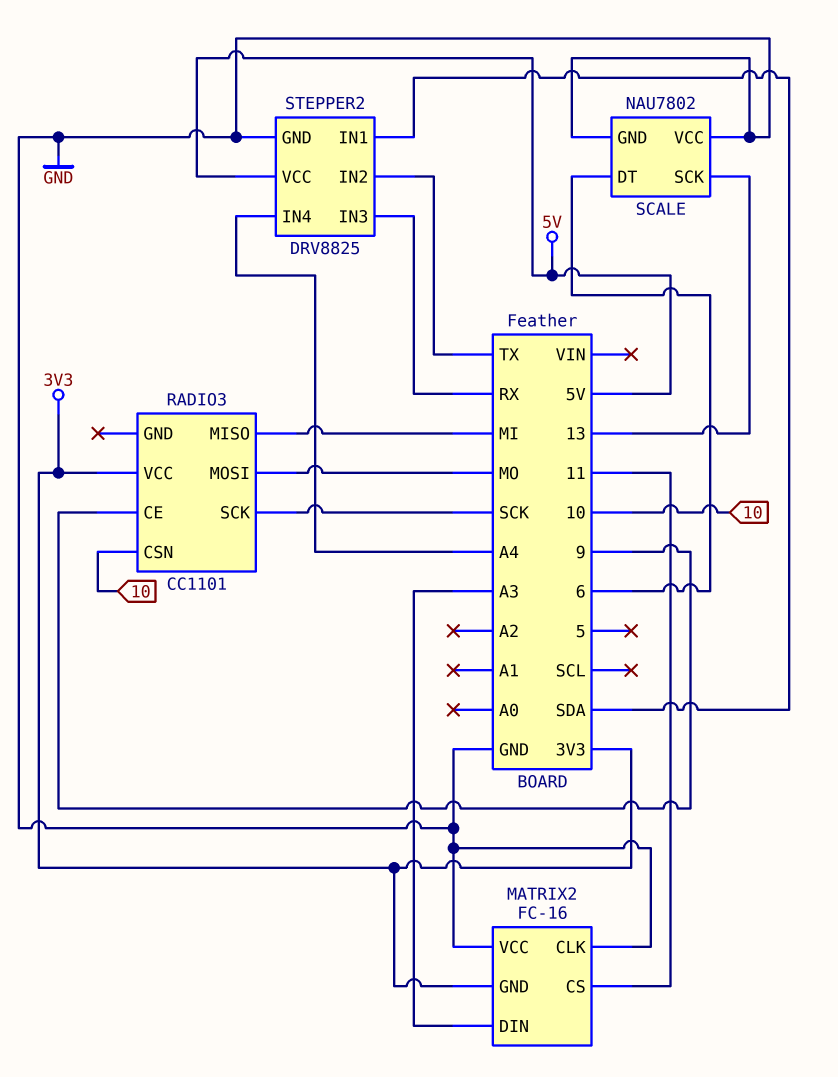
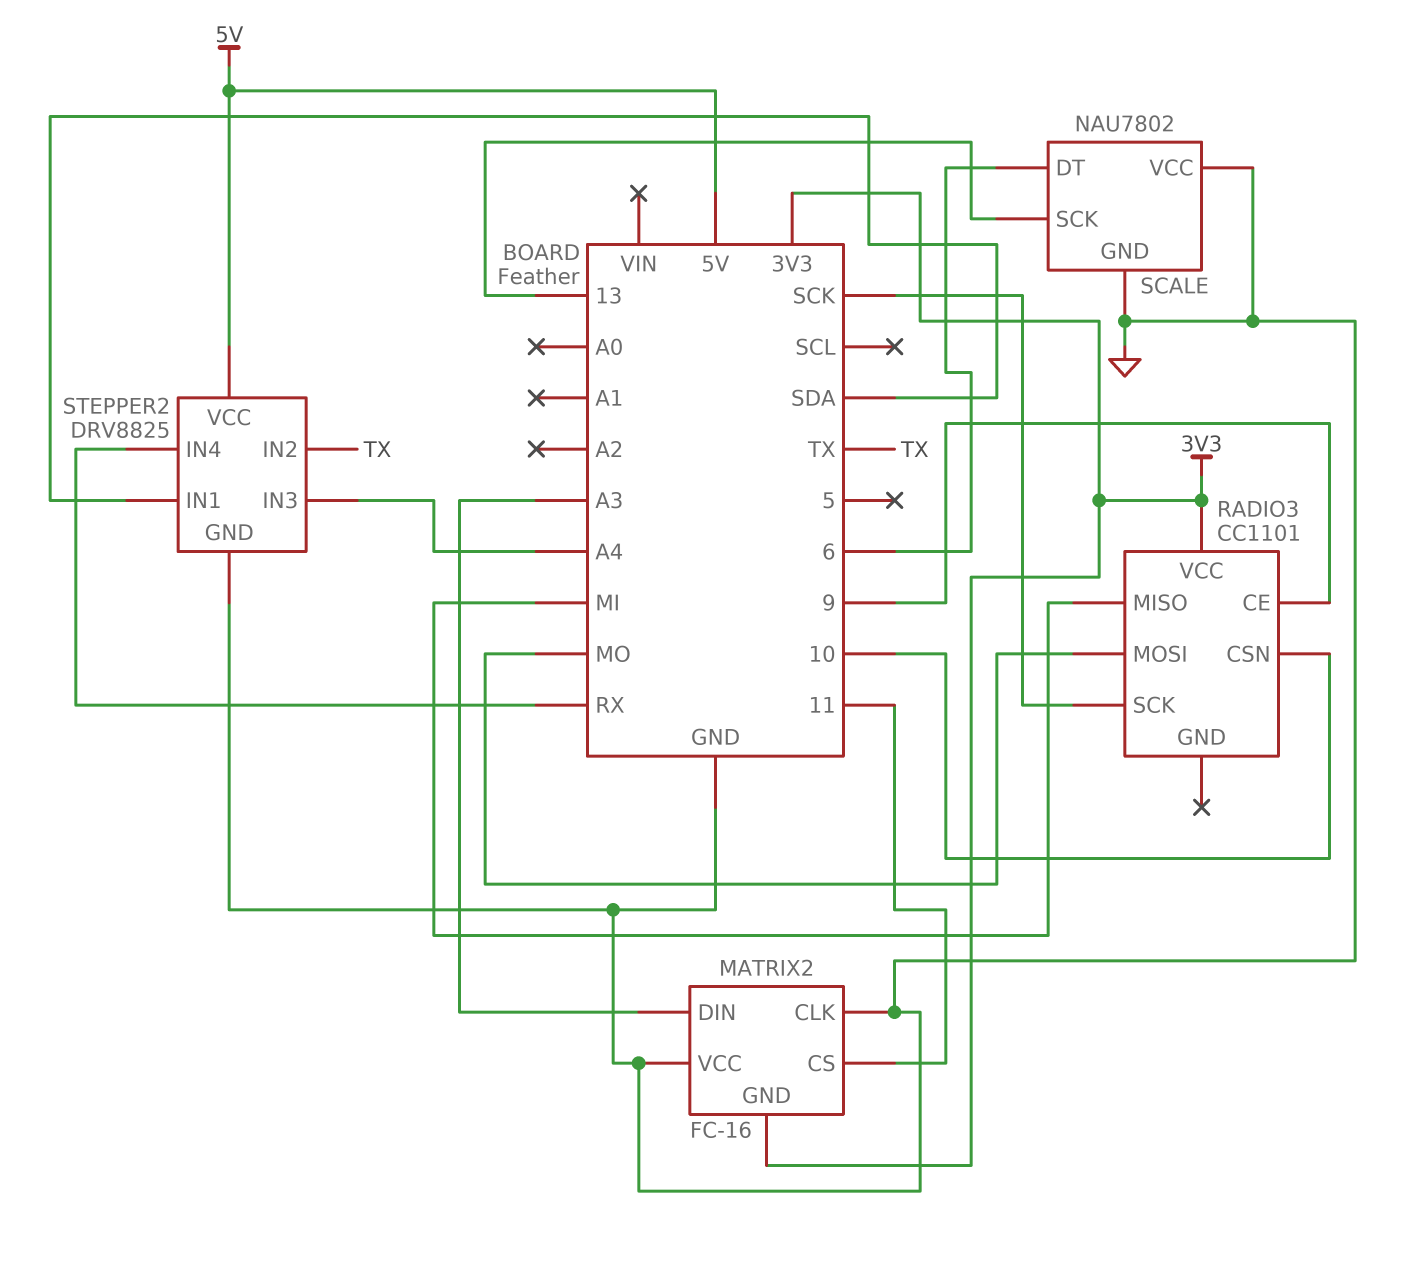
STEPPER2 pin IN3: RX -> A4
STEPPER2 pin IN4: A4 -> RX

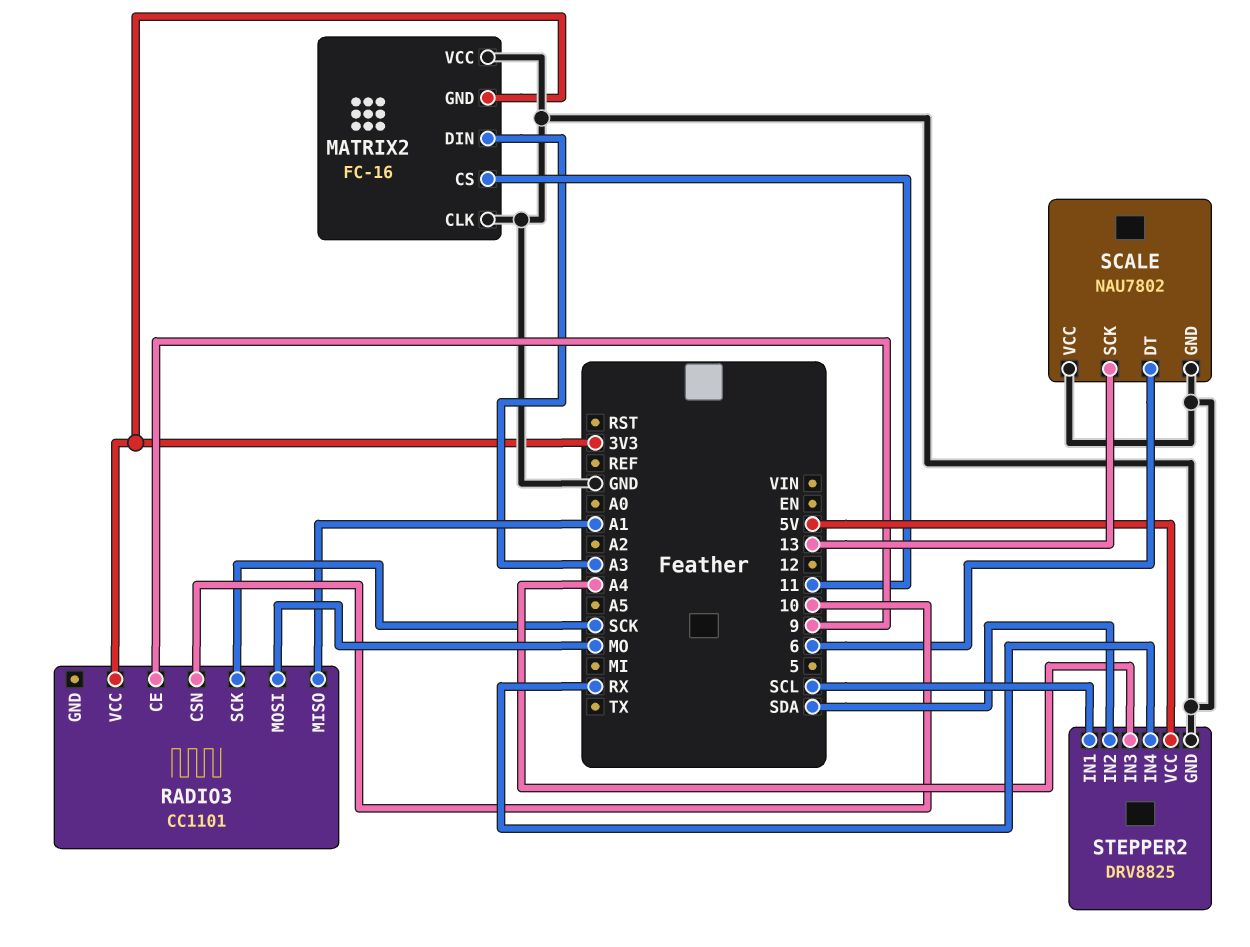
RADIO3 pin MISO: MI -> A1
STEPPER2 pin IN1: SDA -> SCL
STEPPER2 pin IN2: TX -> SDA

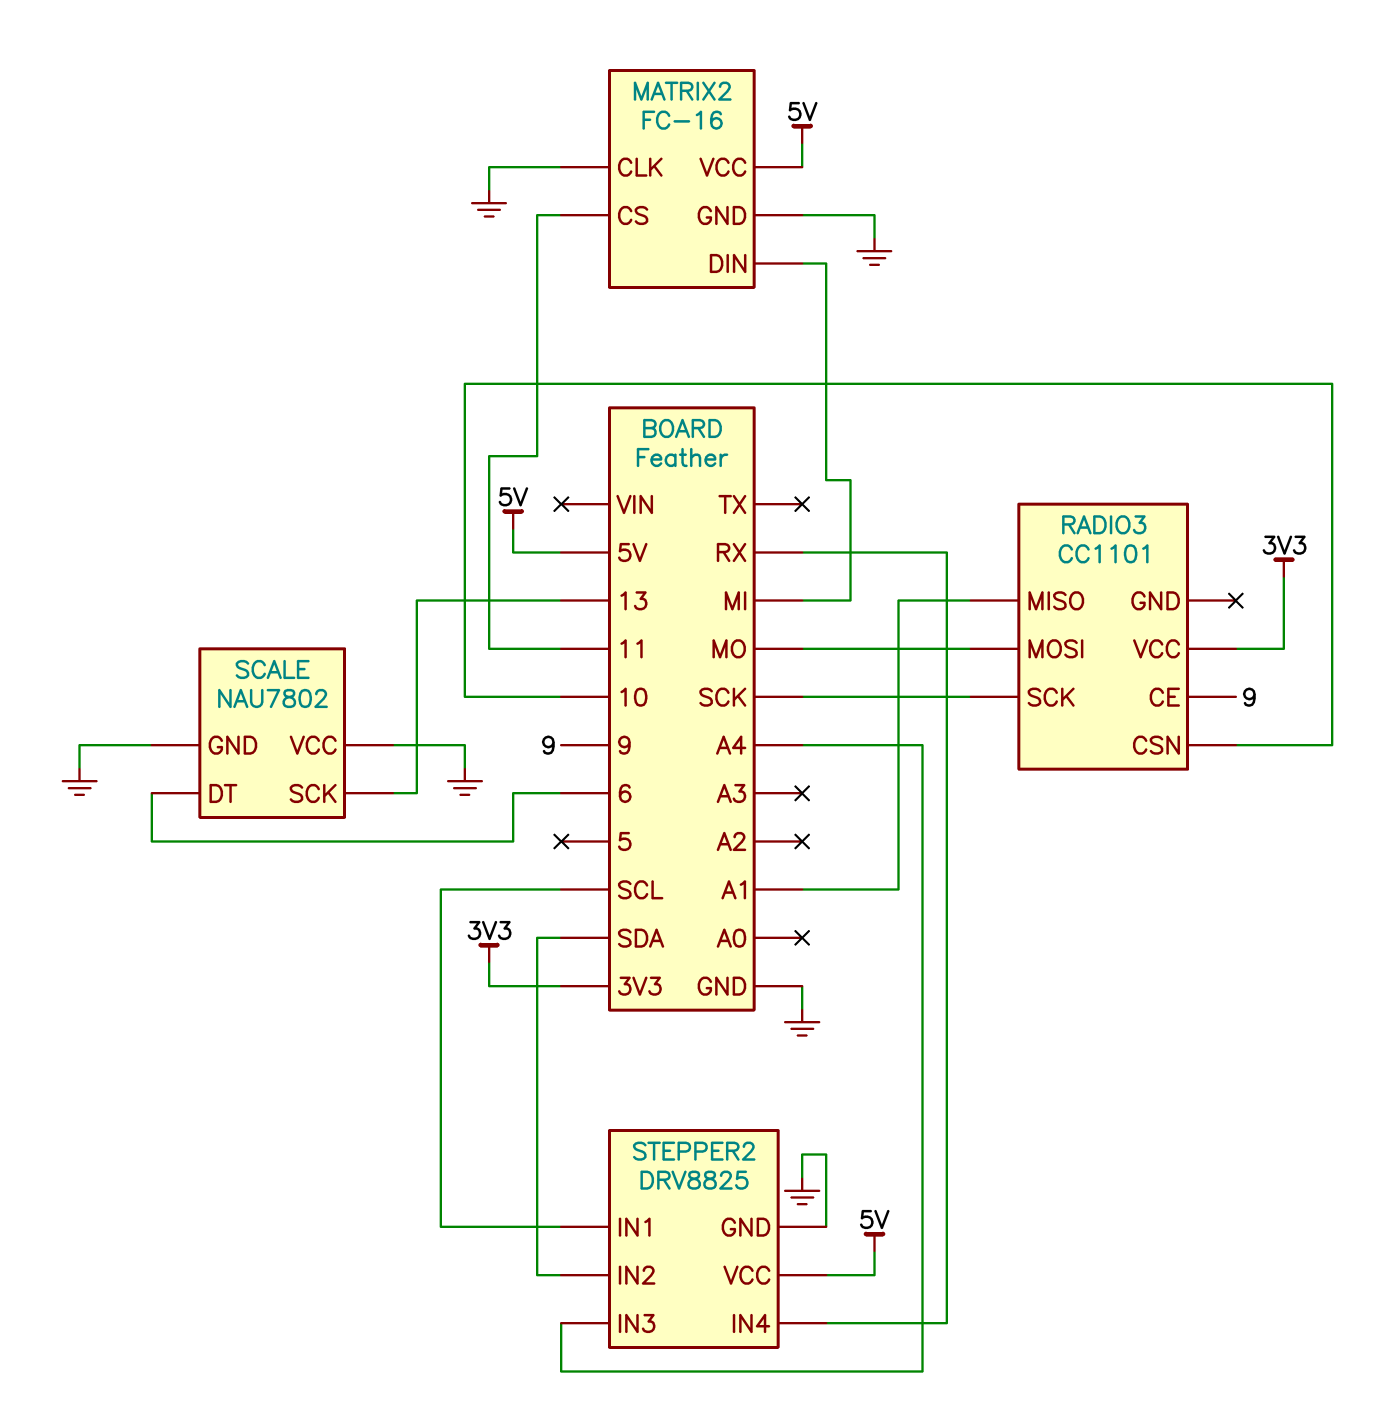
MATRIX2 pin DIN: A3 -> MI
MATRIX2 pin GND: 3V3 -> GND
MATRIX2 pin VCC: GND -> 5V

